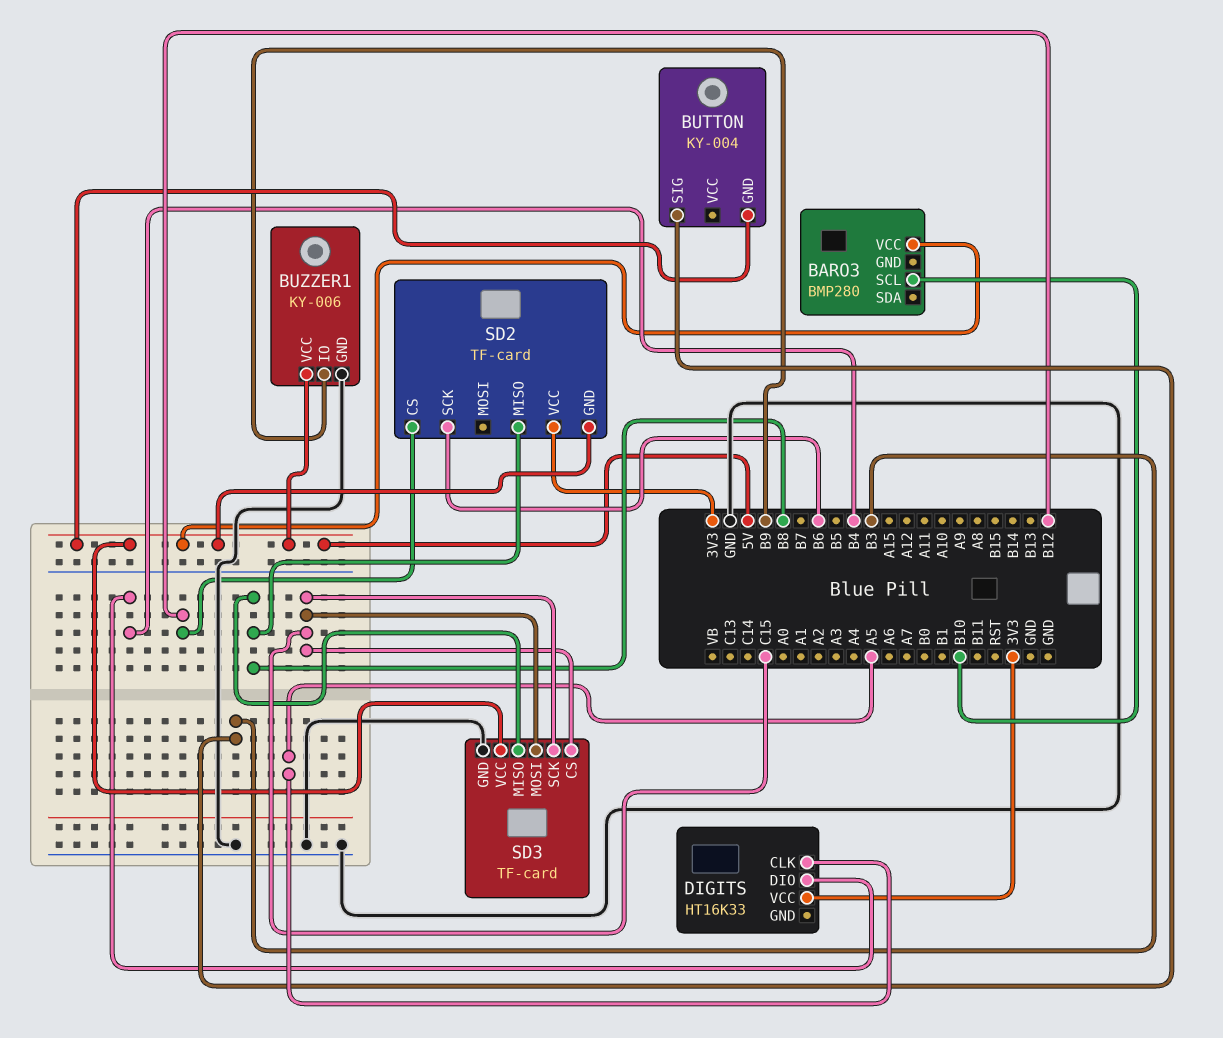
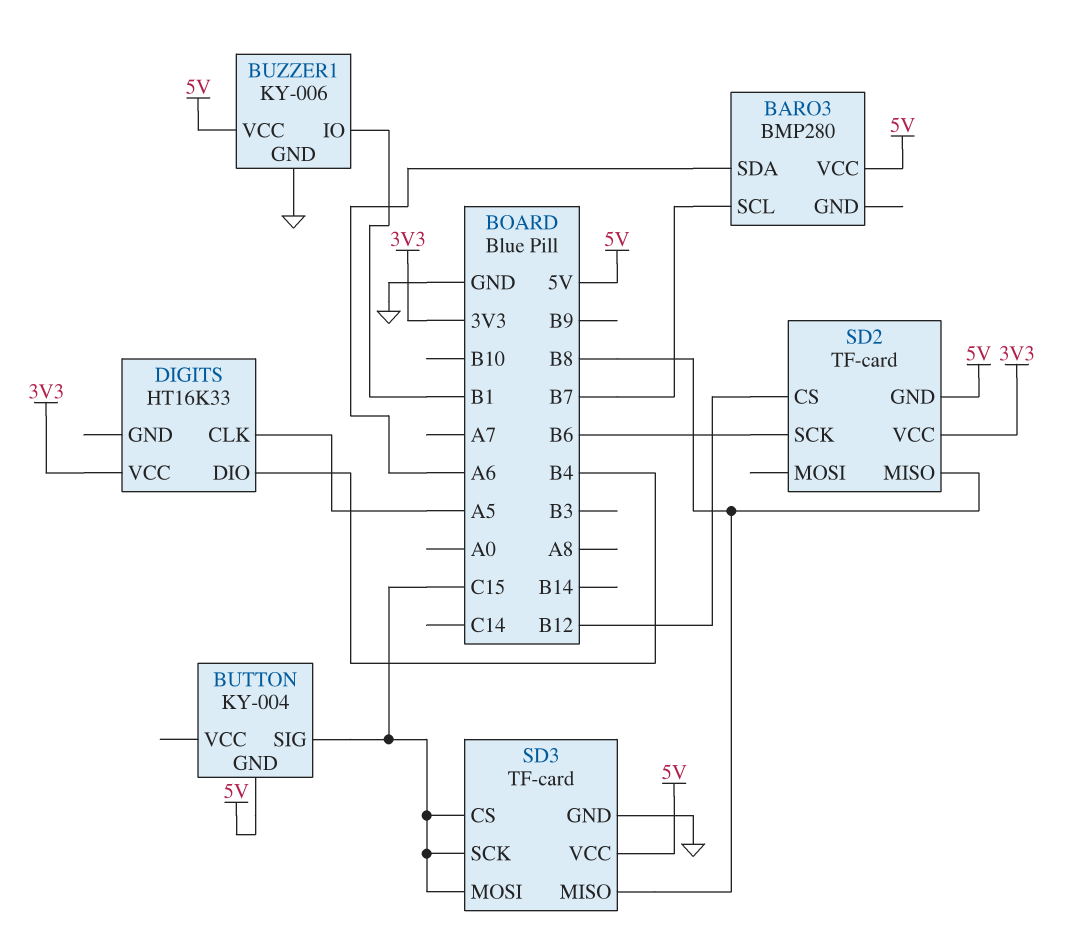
BARO3 pin SCL: B10 -> B7
BARO3 pin SDA: none -> A6
BUTTON pin SIG: B3 -> C15
BUZZER1 pin IO: B9 -> B1

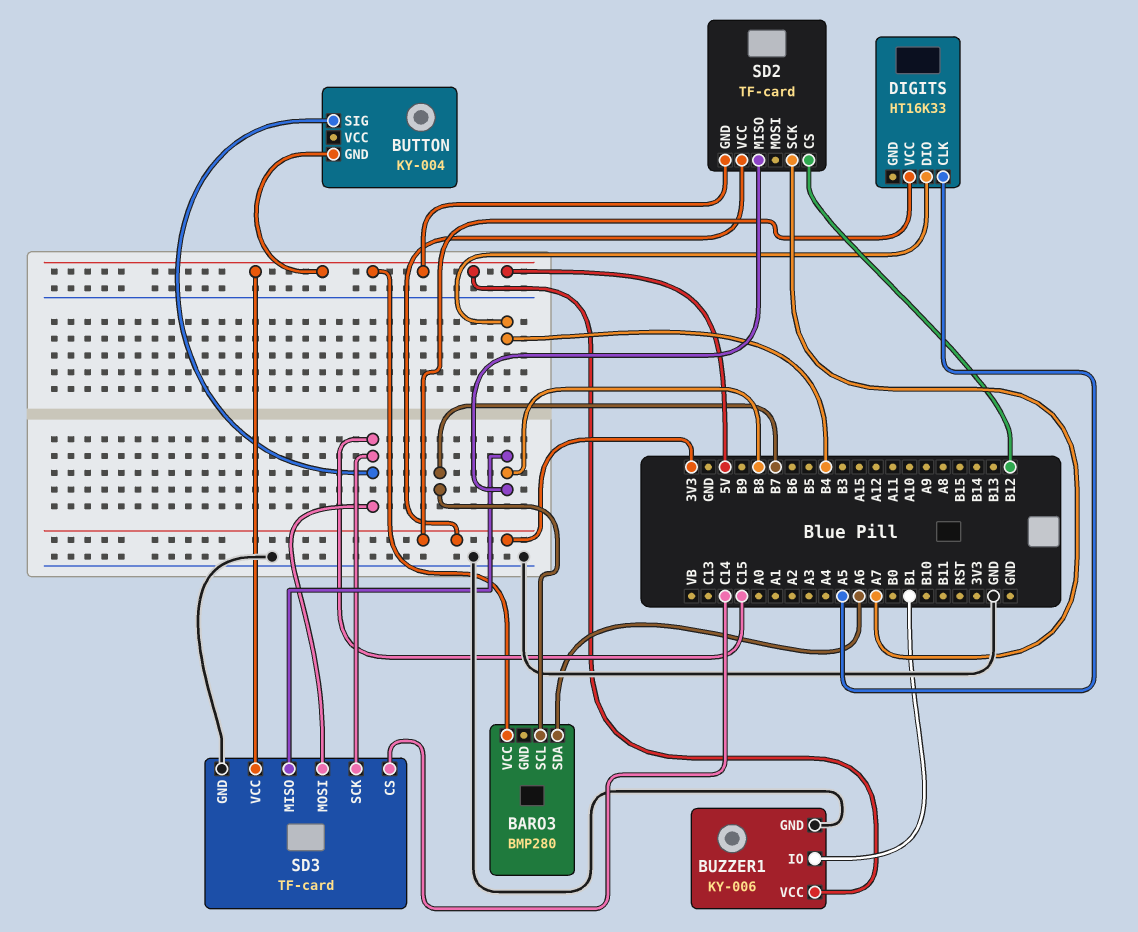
SD2 pin SCK: B6 -> A7
SD3 pin CS: C15 -> C14

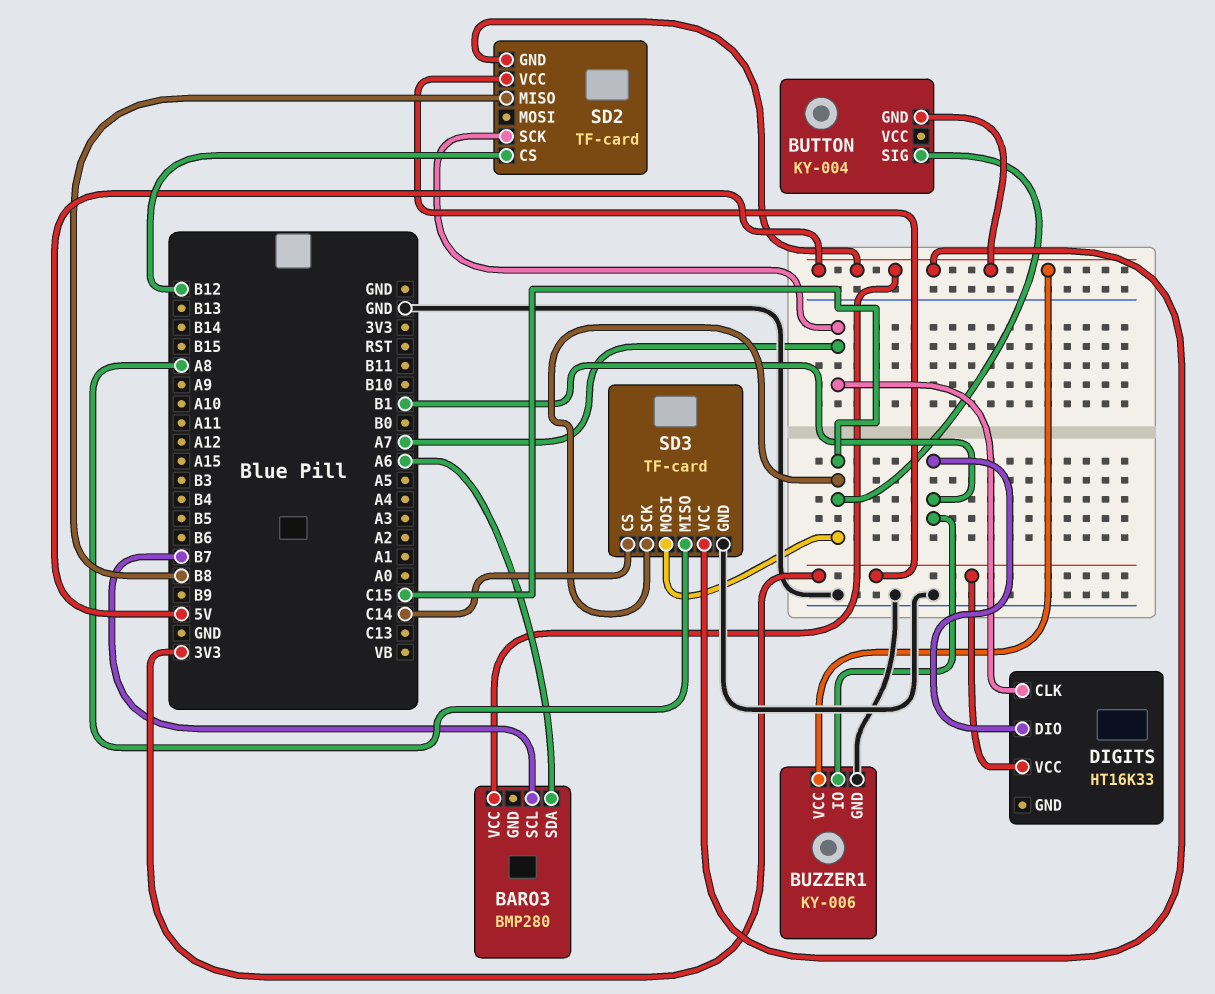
DIGITS pin CLK: A5 -> A7
DIGITS pin DIO: B4 -> B1
SD3 pin MISO: B8 -> A8

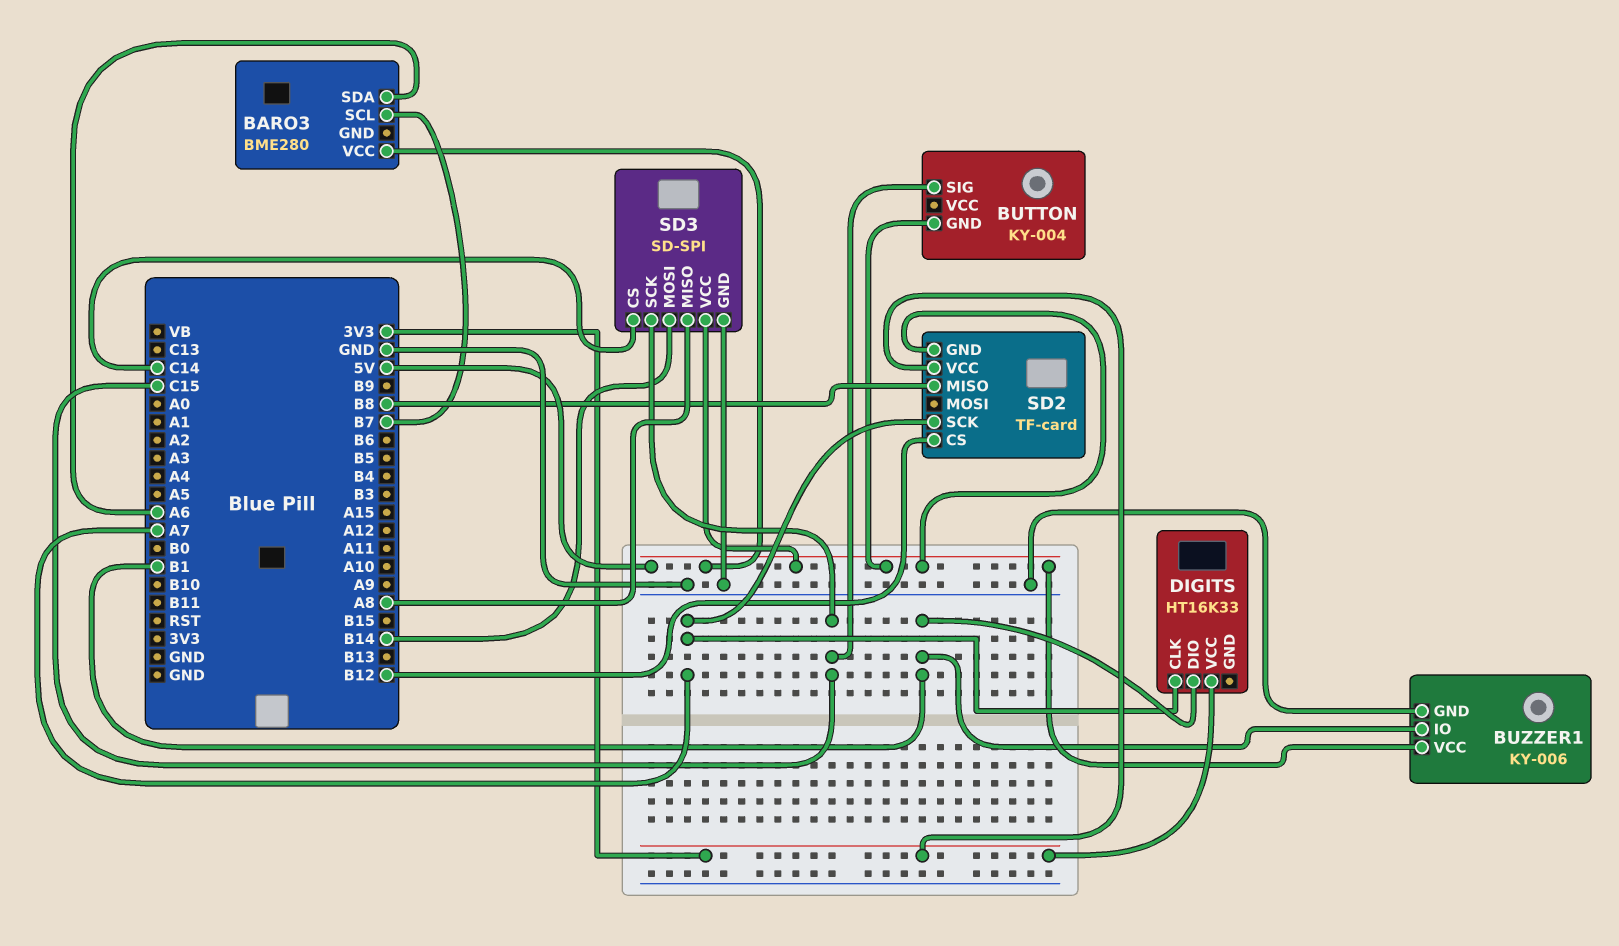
BARO3: BMP280 -> BME280
SD3: TF-card -> SD-SPI
SD3 pin MOSI: C15 -> B14

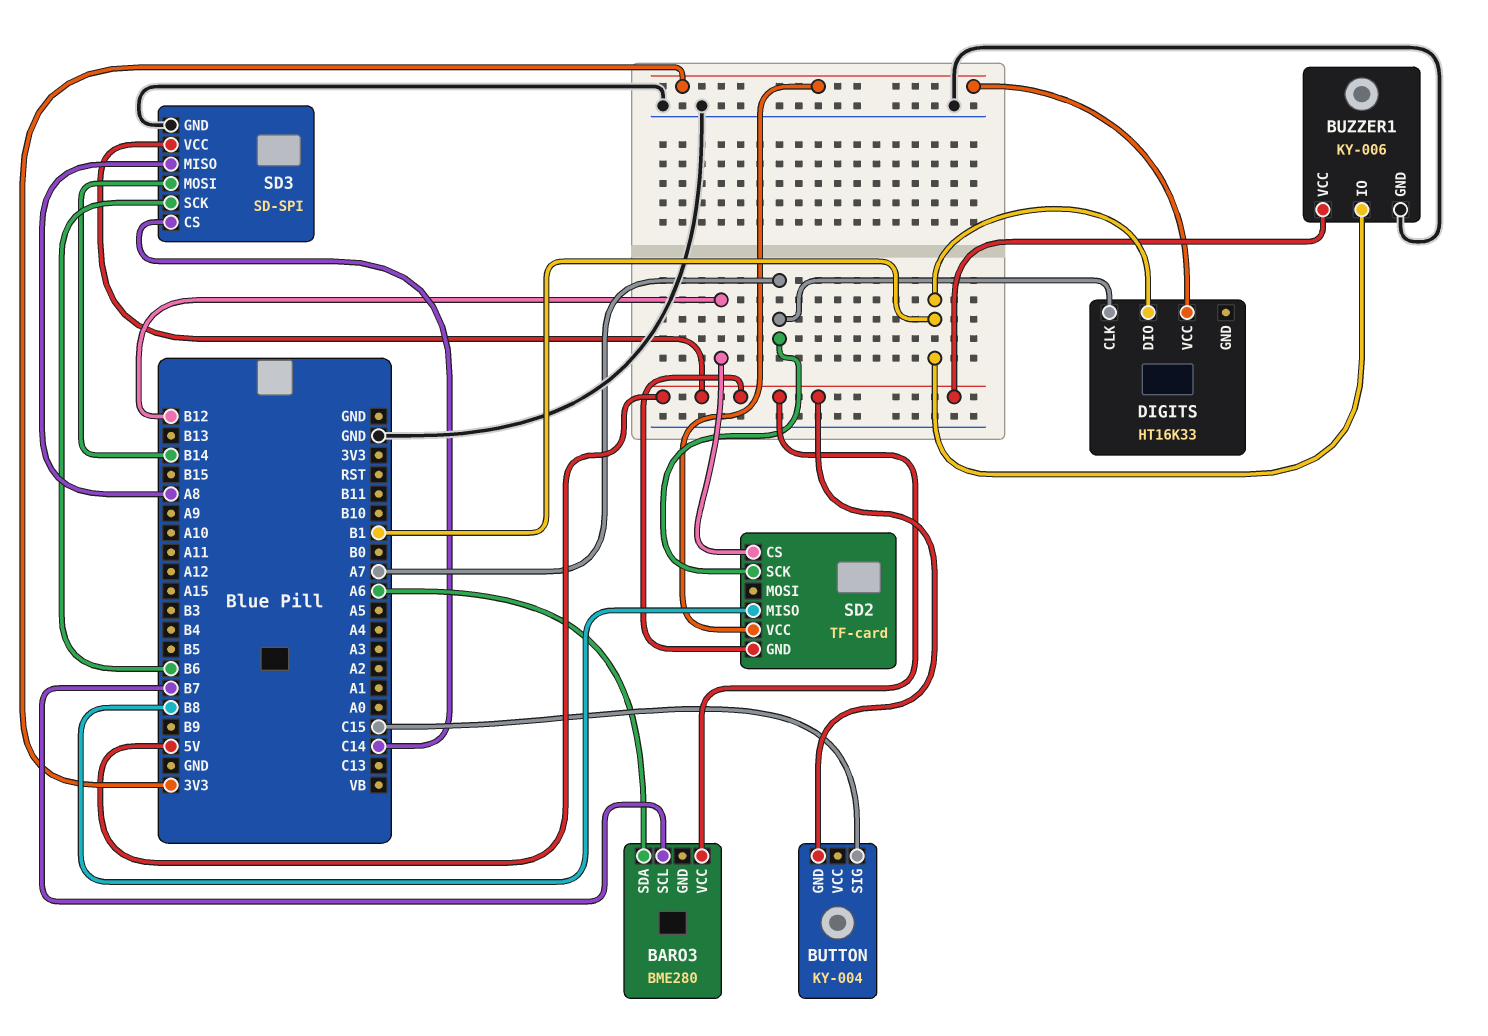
SD3 pin SCK: C15 -> B6

